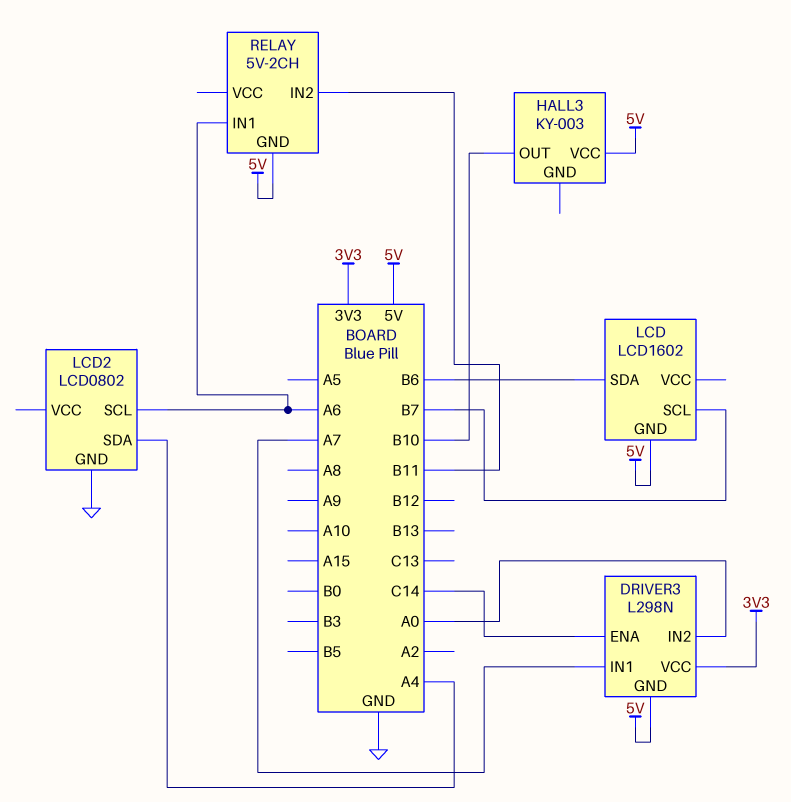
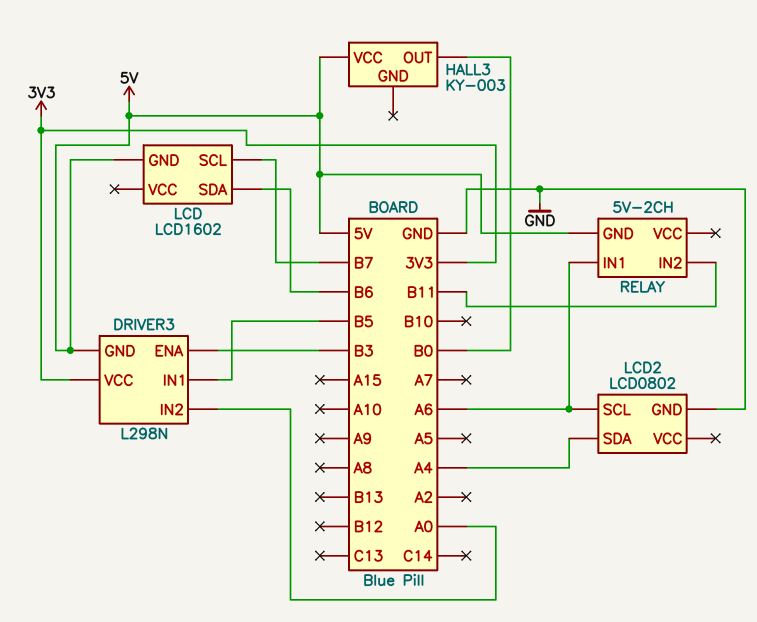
DRIVER3 pin ENA: C14 -> B3
DRIVER3 pin IN1: A7 -> B5
HALL3 pin OUT: B10 -> B0

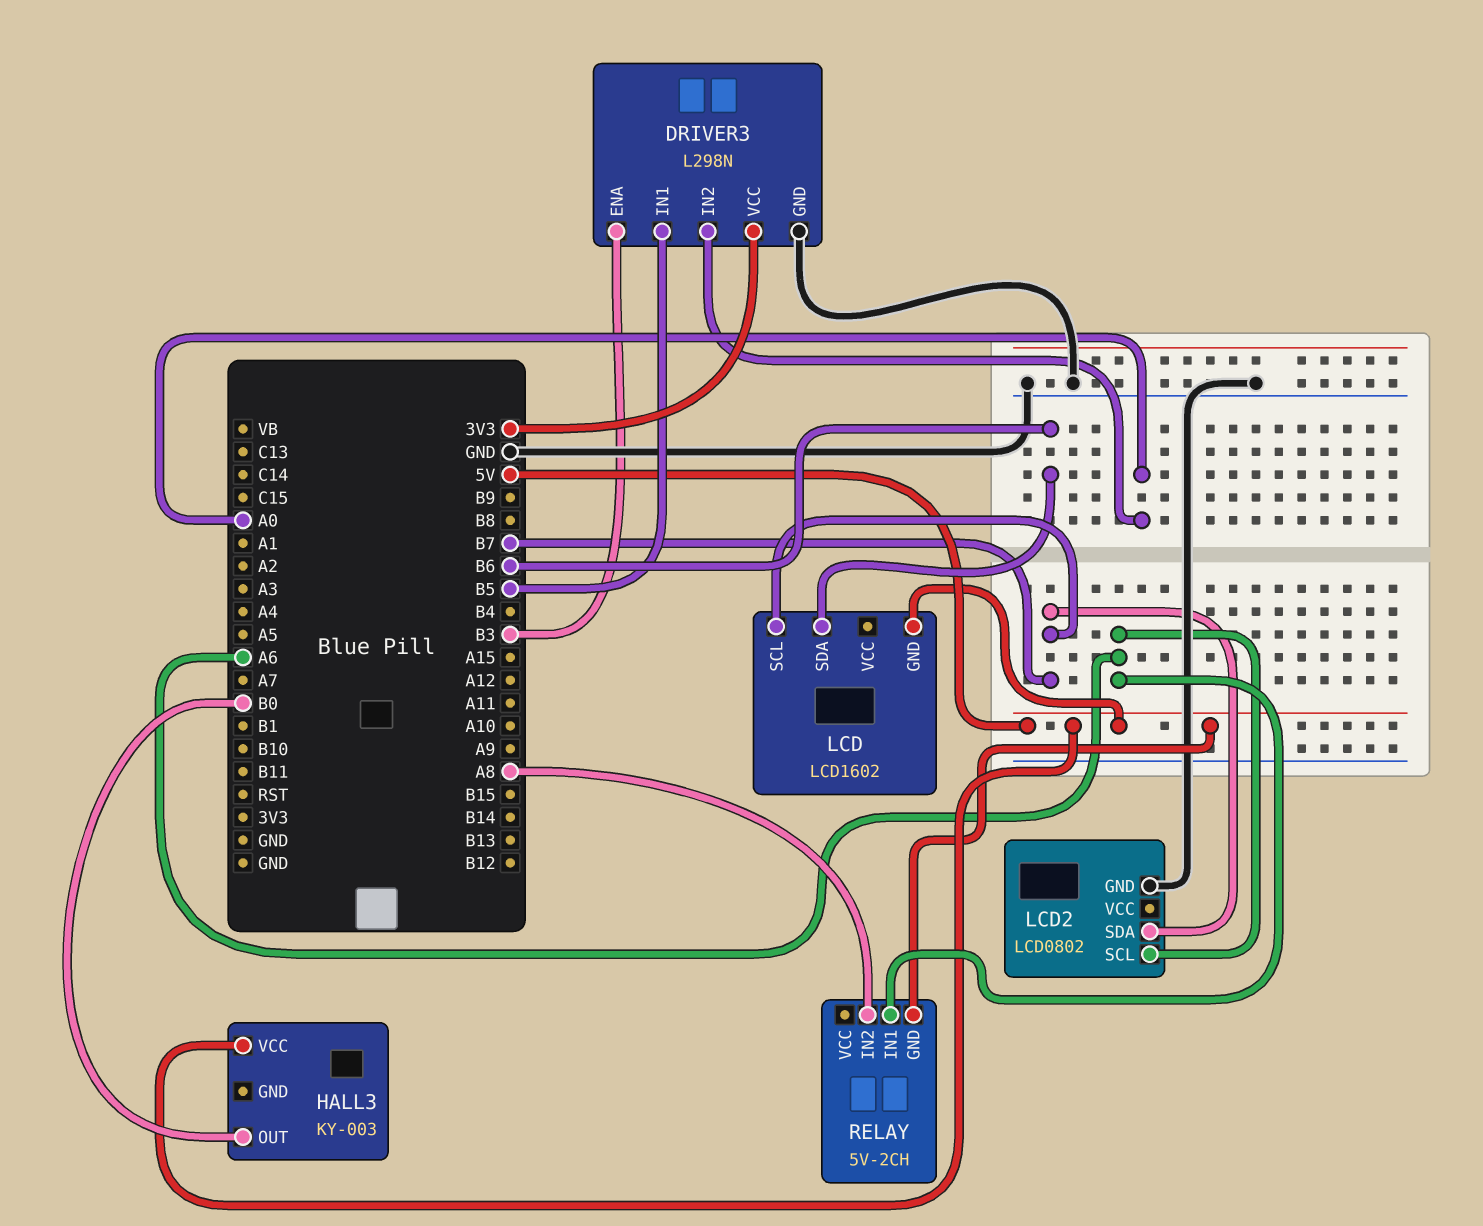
DRIVER3 pin GND: 5V -> GND
LCD2 pin SDA: A4 -> B7
RELAY pin IN2: B11 -> A8

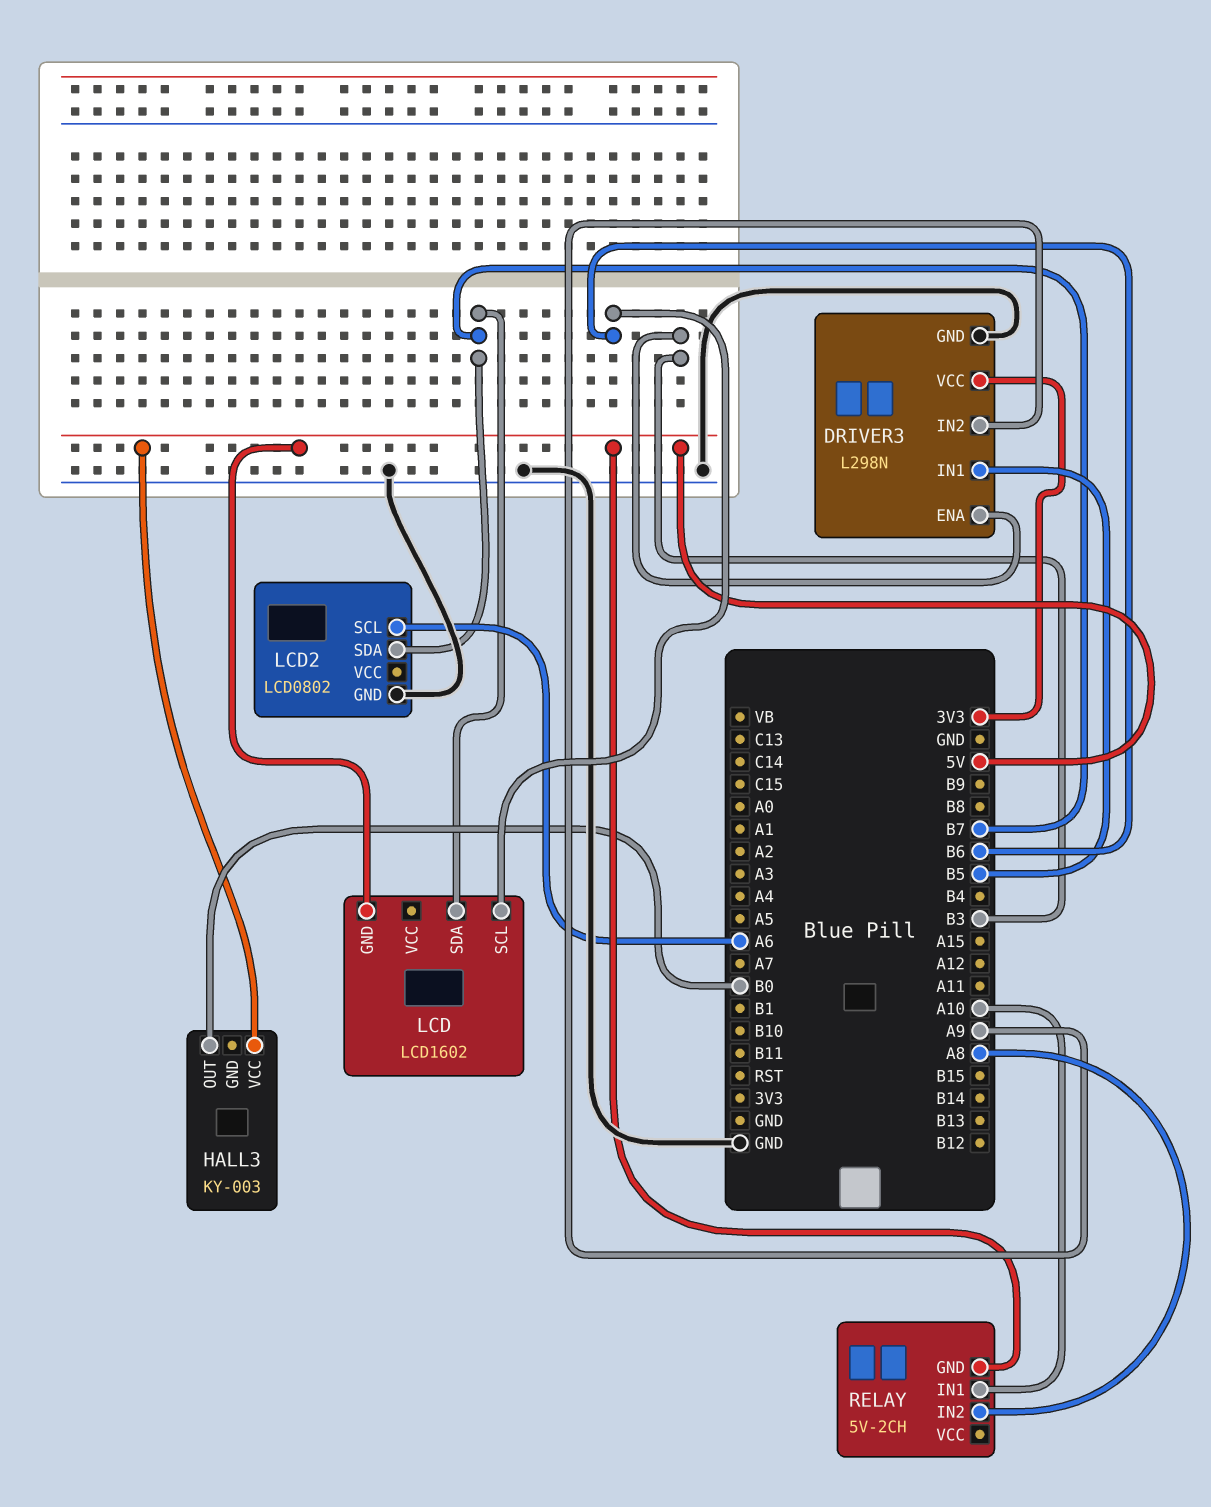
DRIVER3 pin IN2: A0 -> A9
LCD pin SCL: B7 -> B6
LCD pin SDA: B6 -> B7
RELAY pin IN1: A6 -> A10

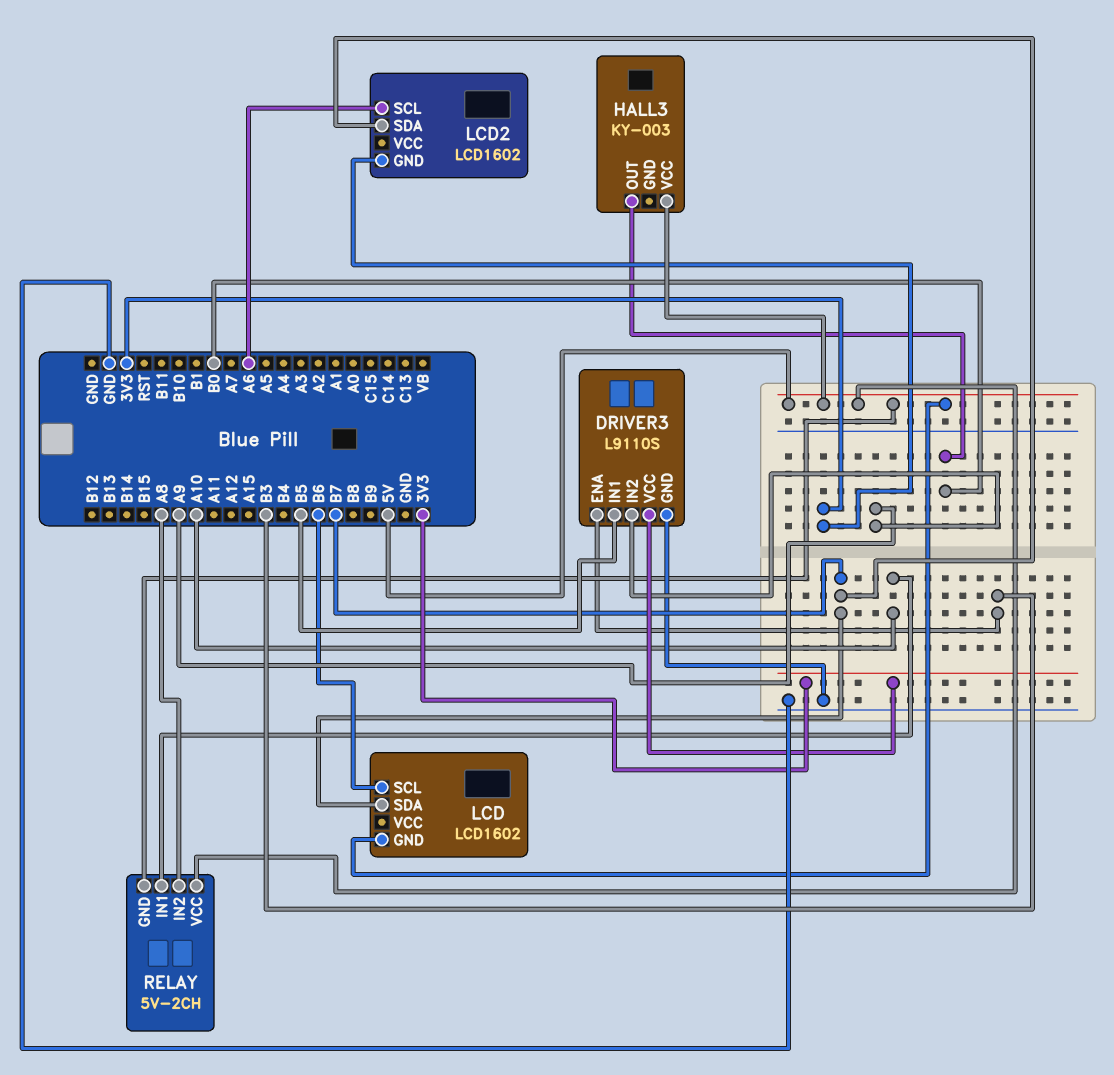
DRIVER3: L298N -> L9110S
LCD2: LCD0802 -> LCD1602
LCD2 pin GND: GND -> 3V3
RELAY pin VCC: none -> 5V

